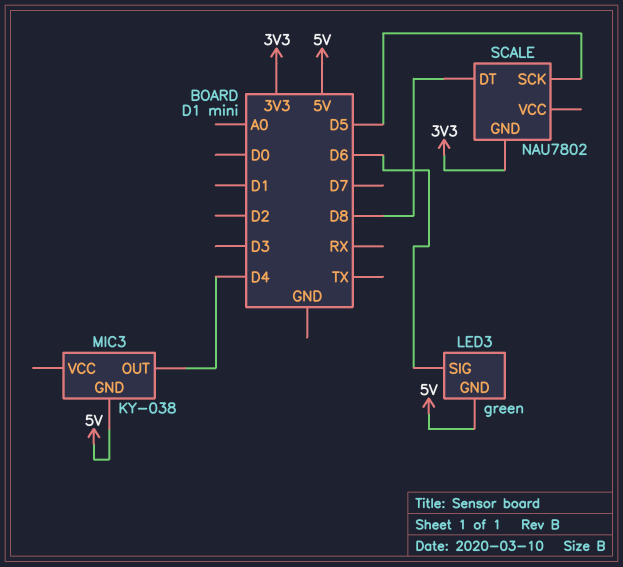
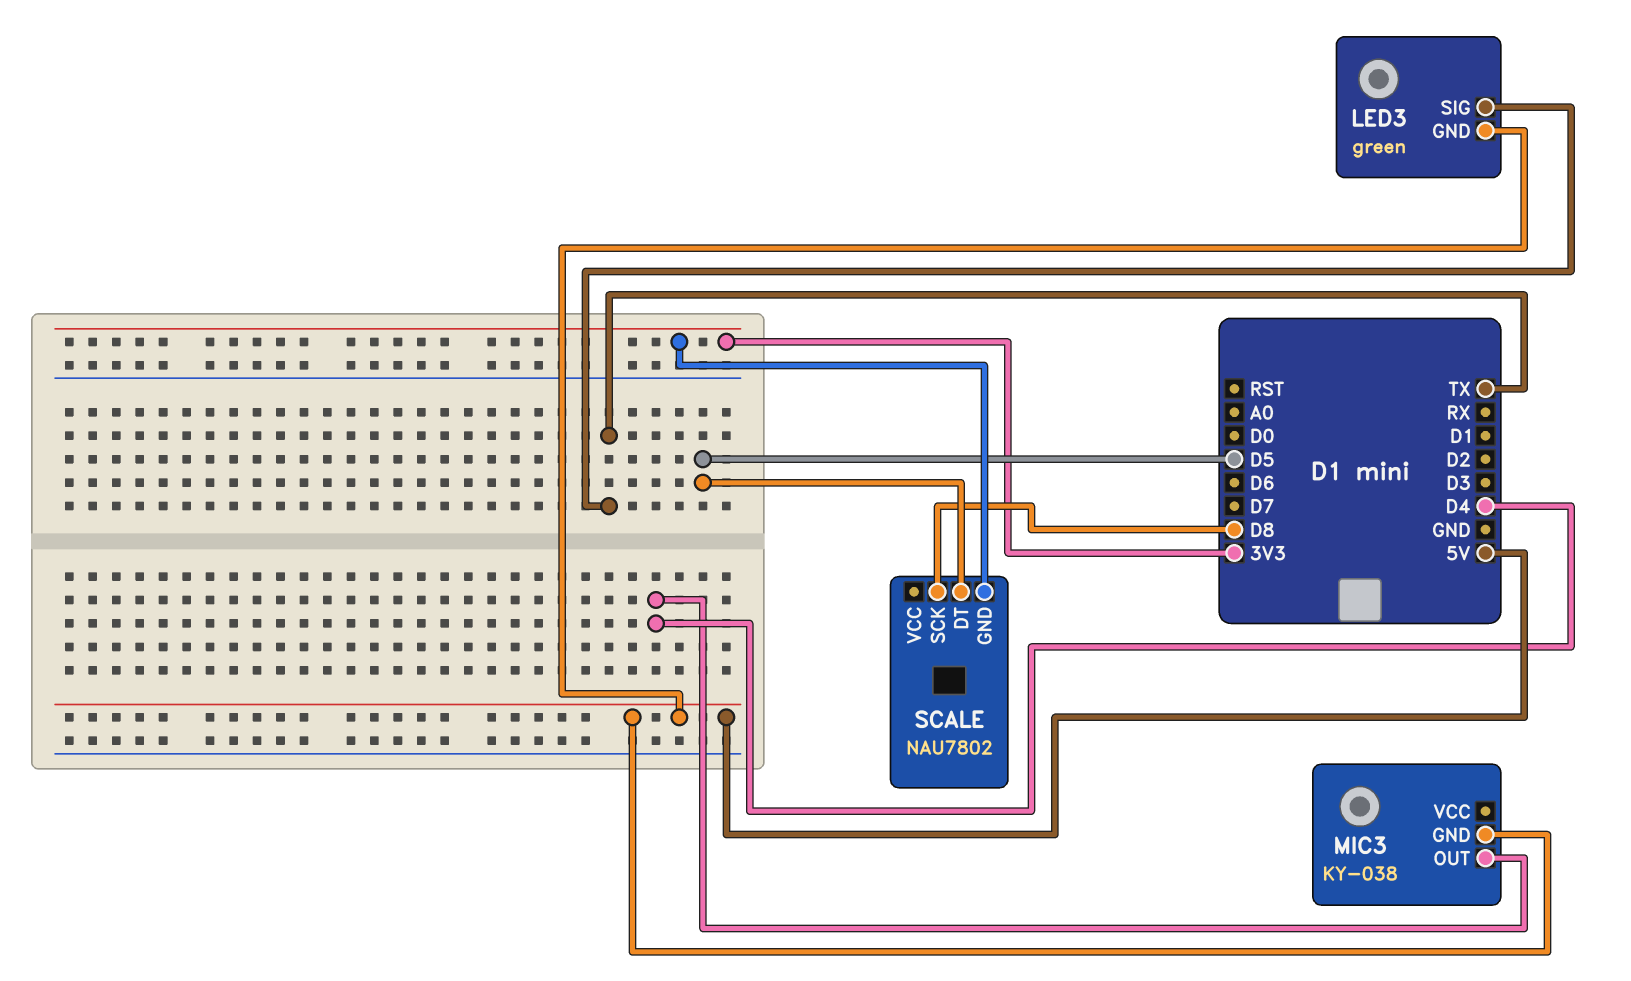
LED3 pin SIG: D6 -> TX
SCALE pin DT: D8 -> D5
SCALE pin SCK: D5 -> D8

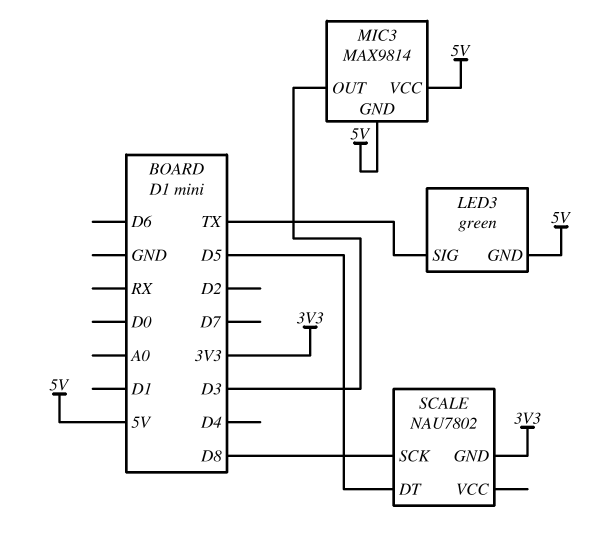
MIC3: KY-038 -> MAX9814
MIC3 pin OUT: D4 -> D3
MIC3 pin VCC: none -> 5V

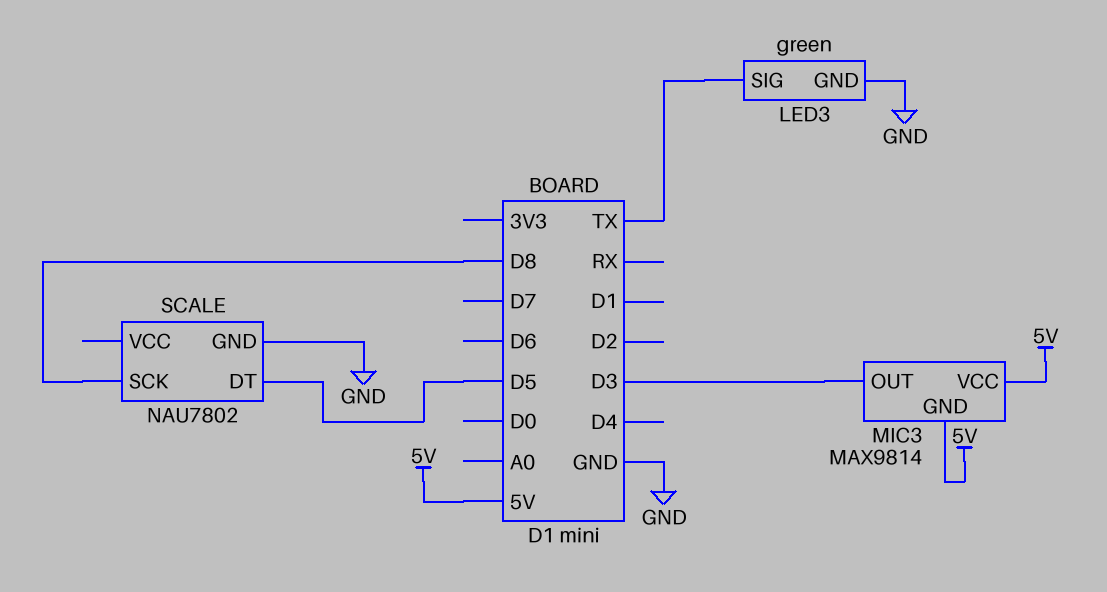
LED3 pin GND: 5V -> GND
SCALE pin GND: 3V3 -> GND

